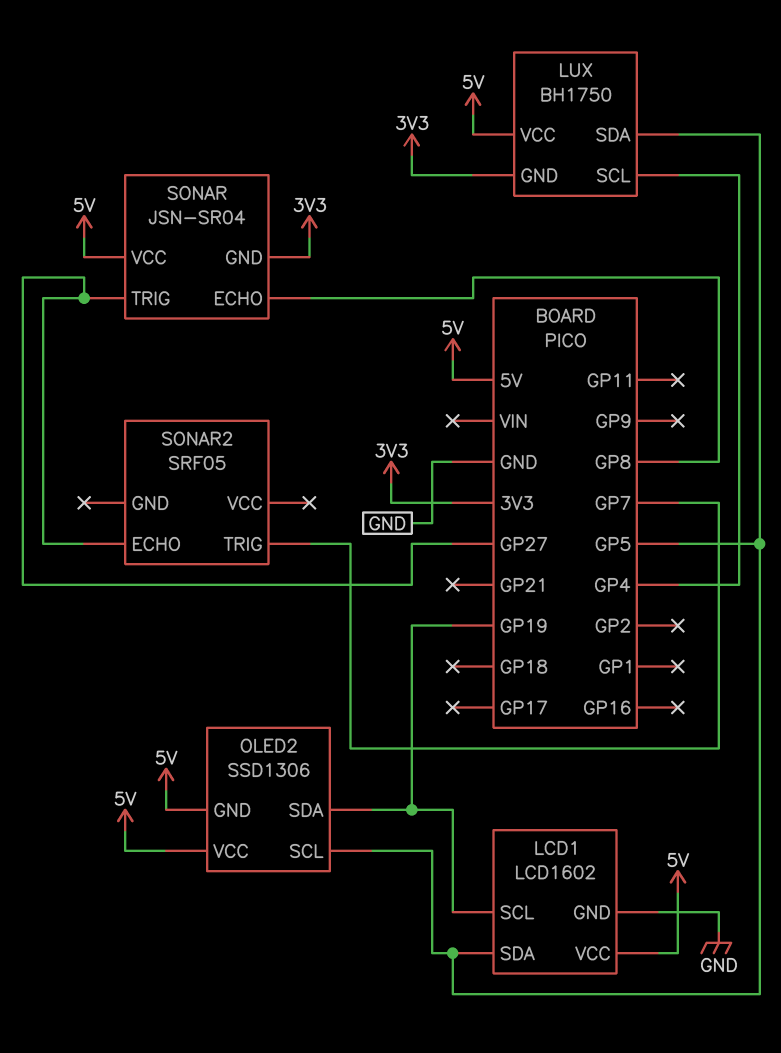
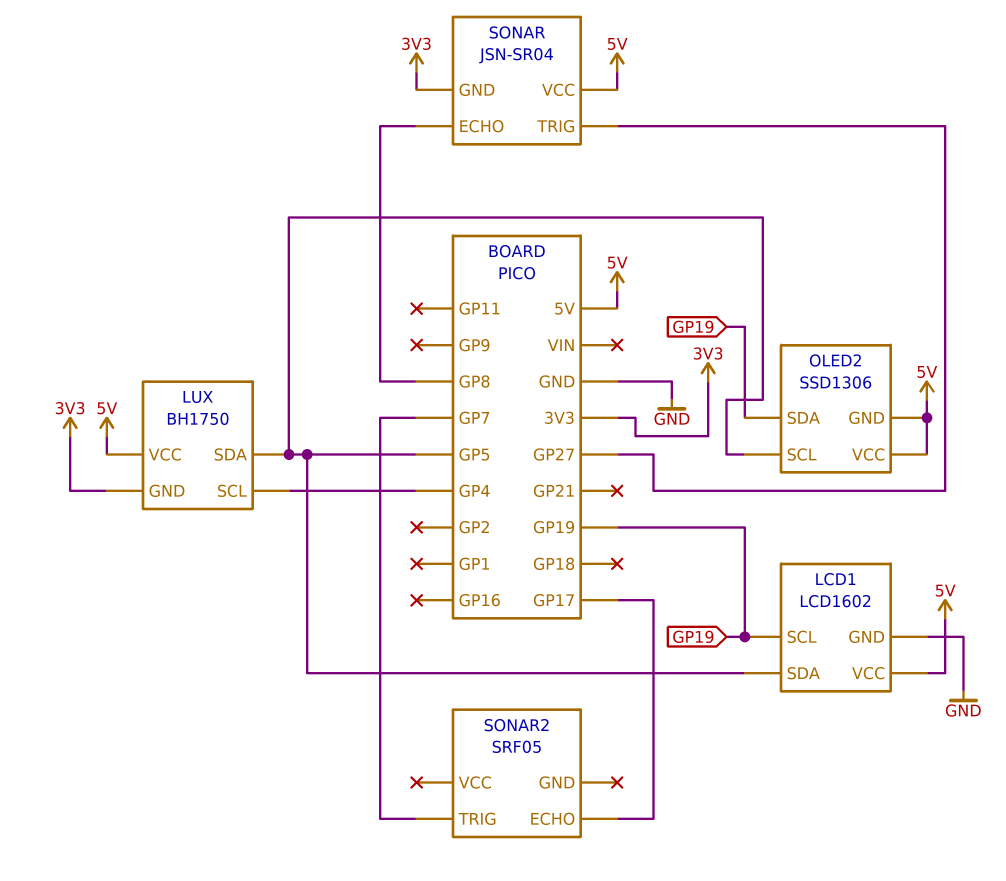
SONAR2 pin ECHO: GP27 -> GP17

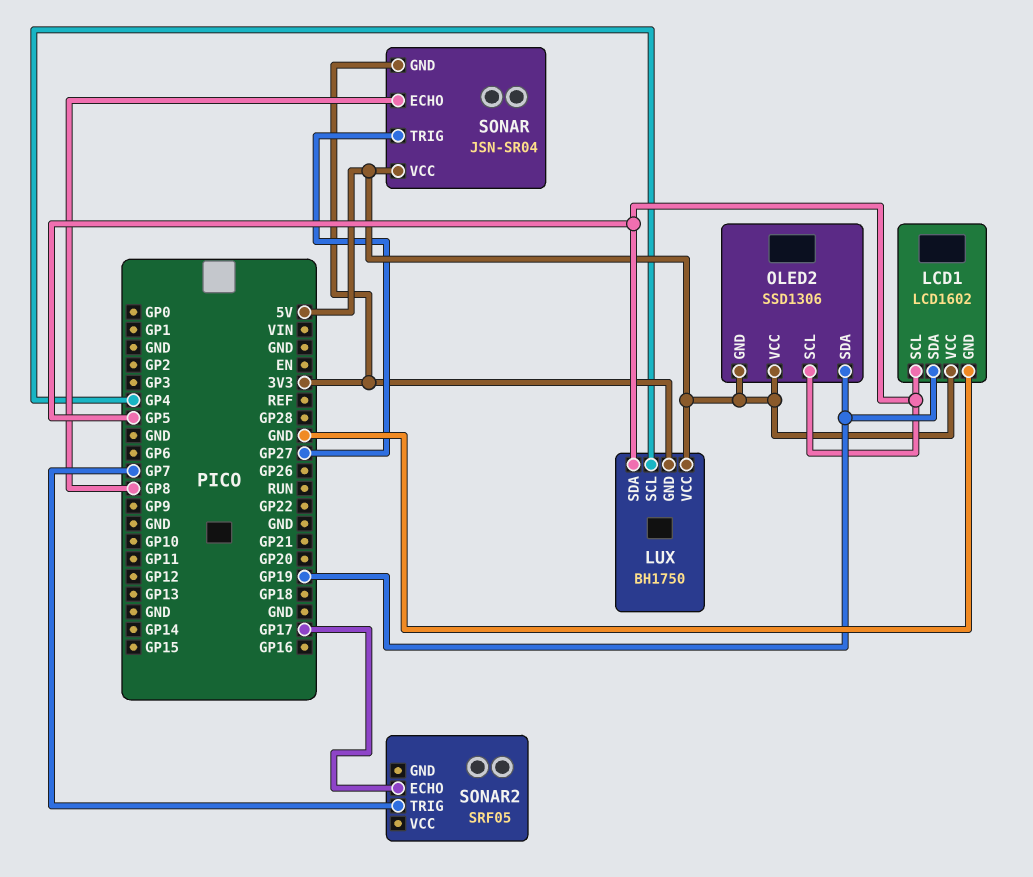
LCD1 pin SCL: GP19 -> GP5
LCD1 pin SDA: GP5 -> GP19

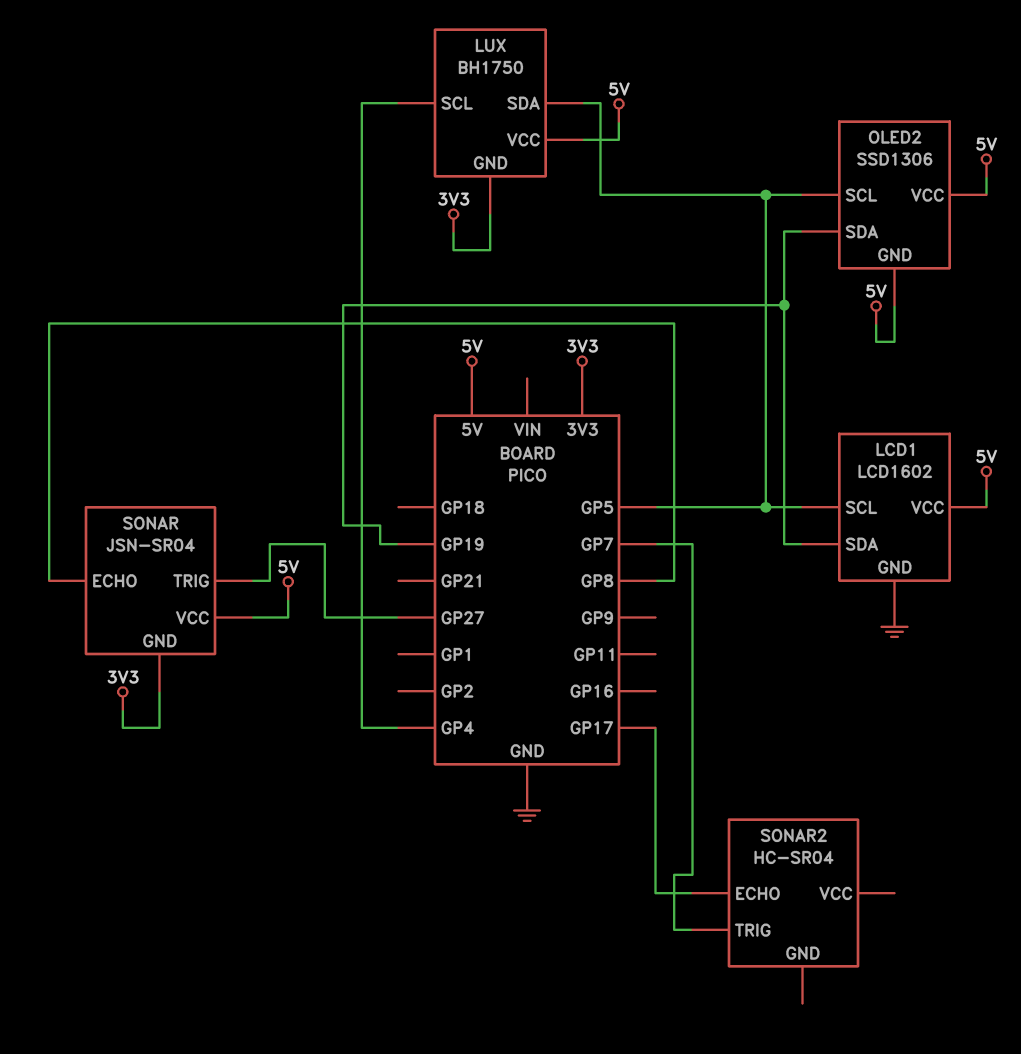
SONAR2: SRF05 -> HC-SR04

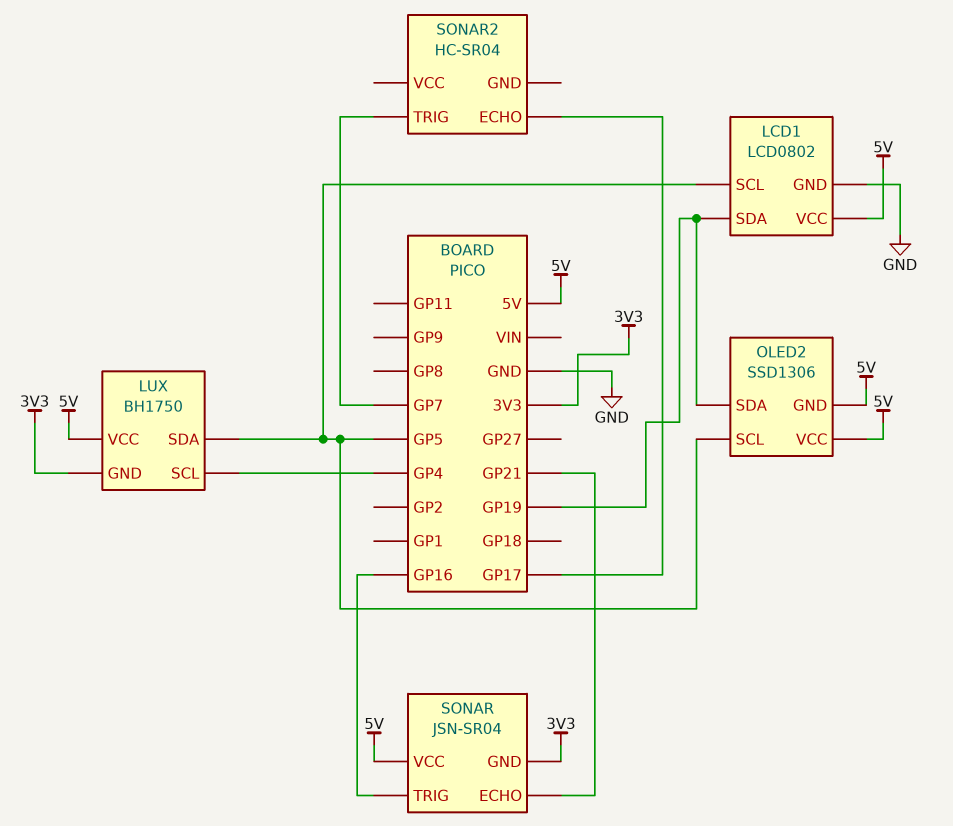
LCD1: LCD1602 -> LCD0802
SONAR pin ECHO: GP8 -> GP21
SONAR pin TRIG: GP27 -> GP16

